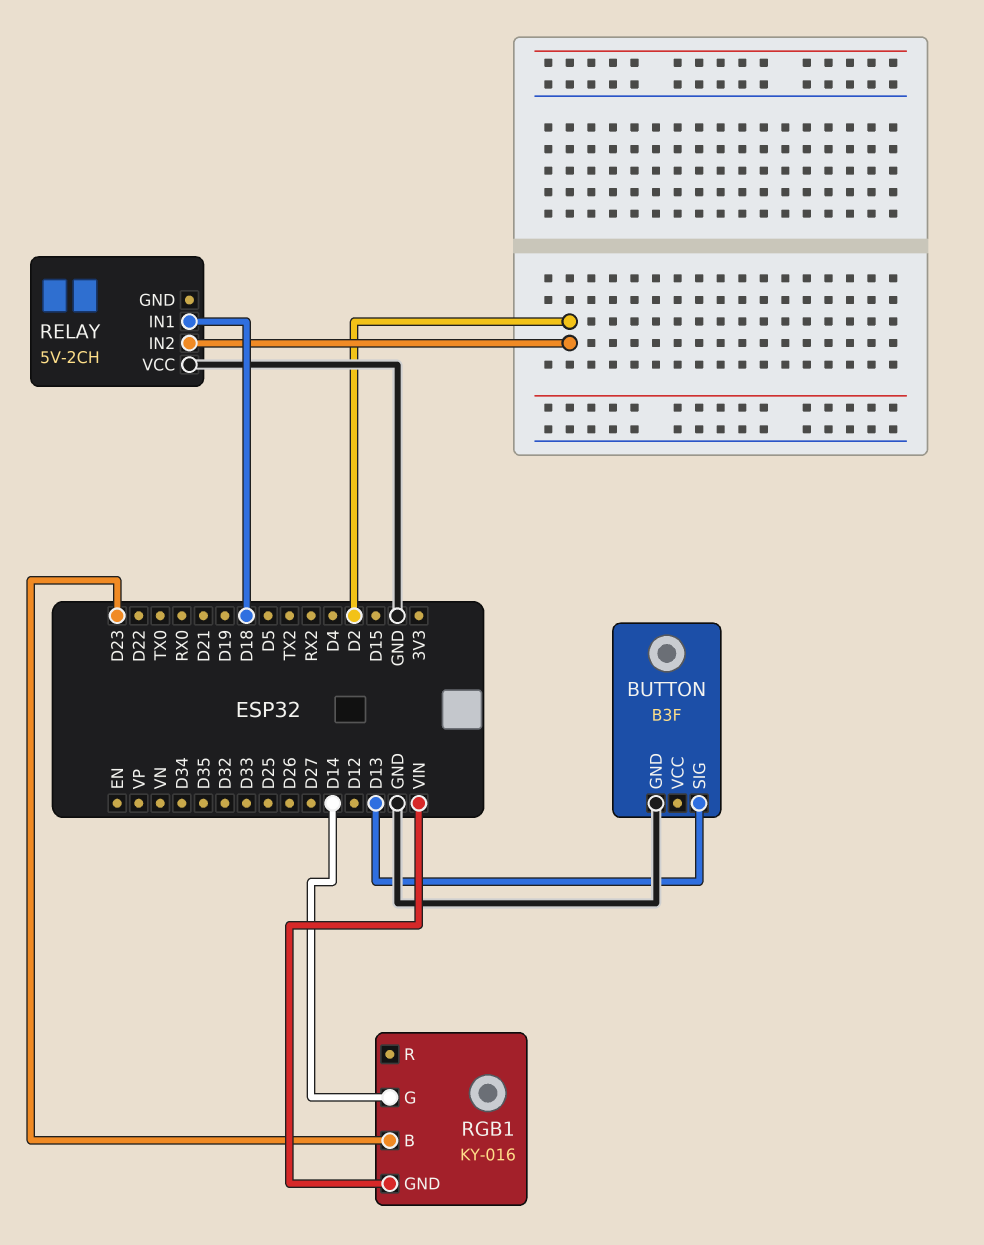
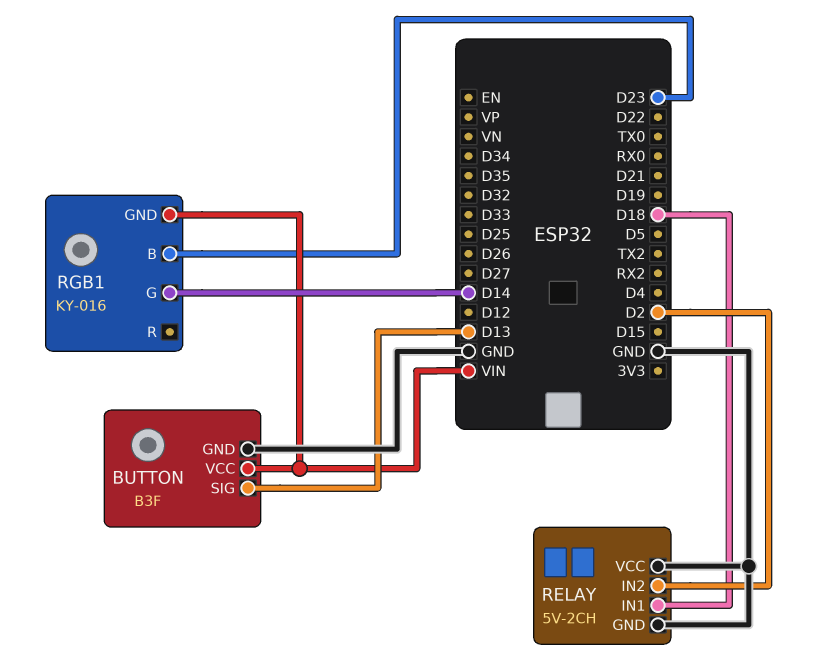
BUTTON pin VCC: none -> VIN
RELAY pin GND: none -> GND

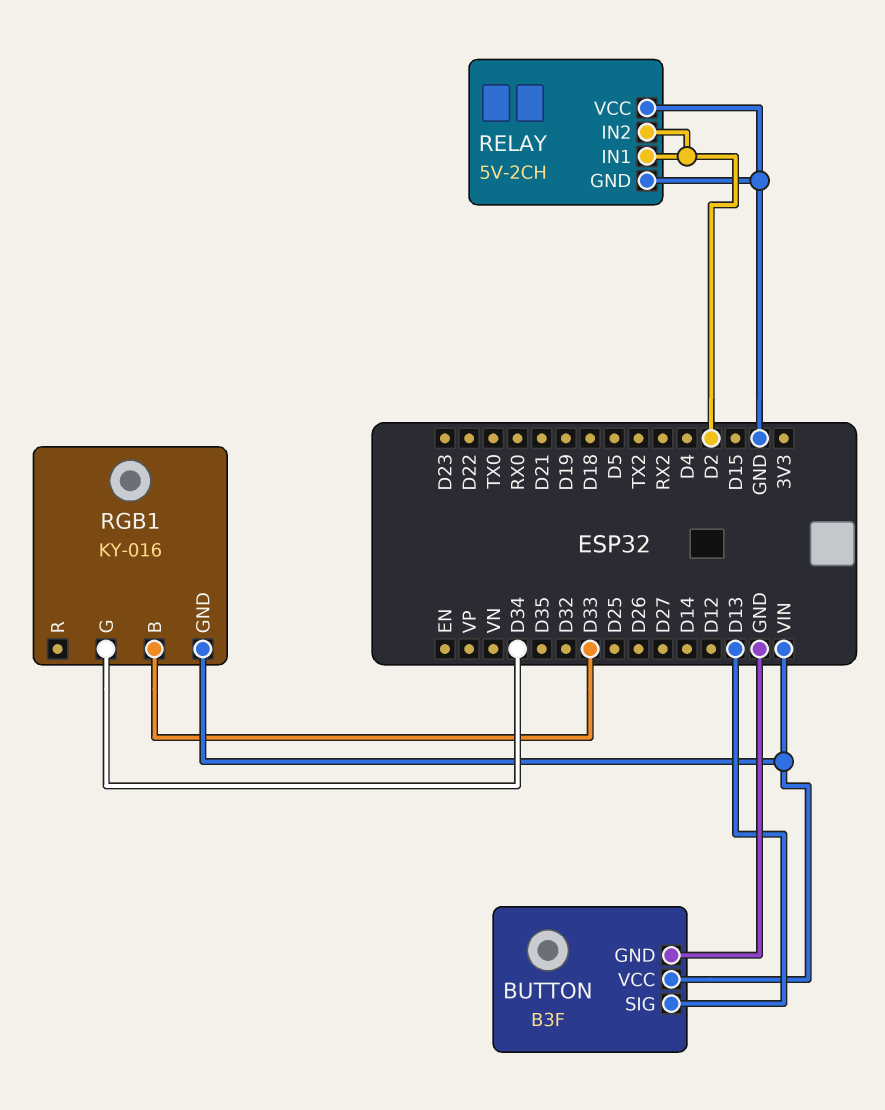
RELAY pin IN1: D18 -> D2
RGB1 pin B: D23 -> D33
RGB1 pin G: D14 -> D34

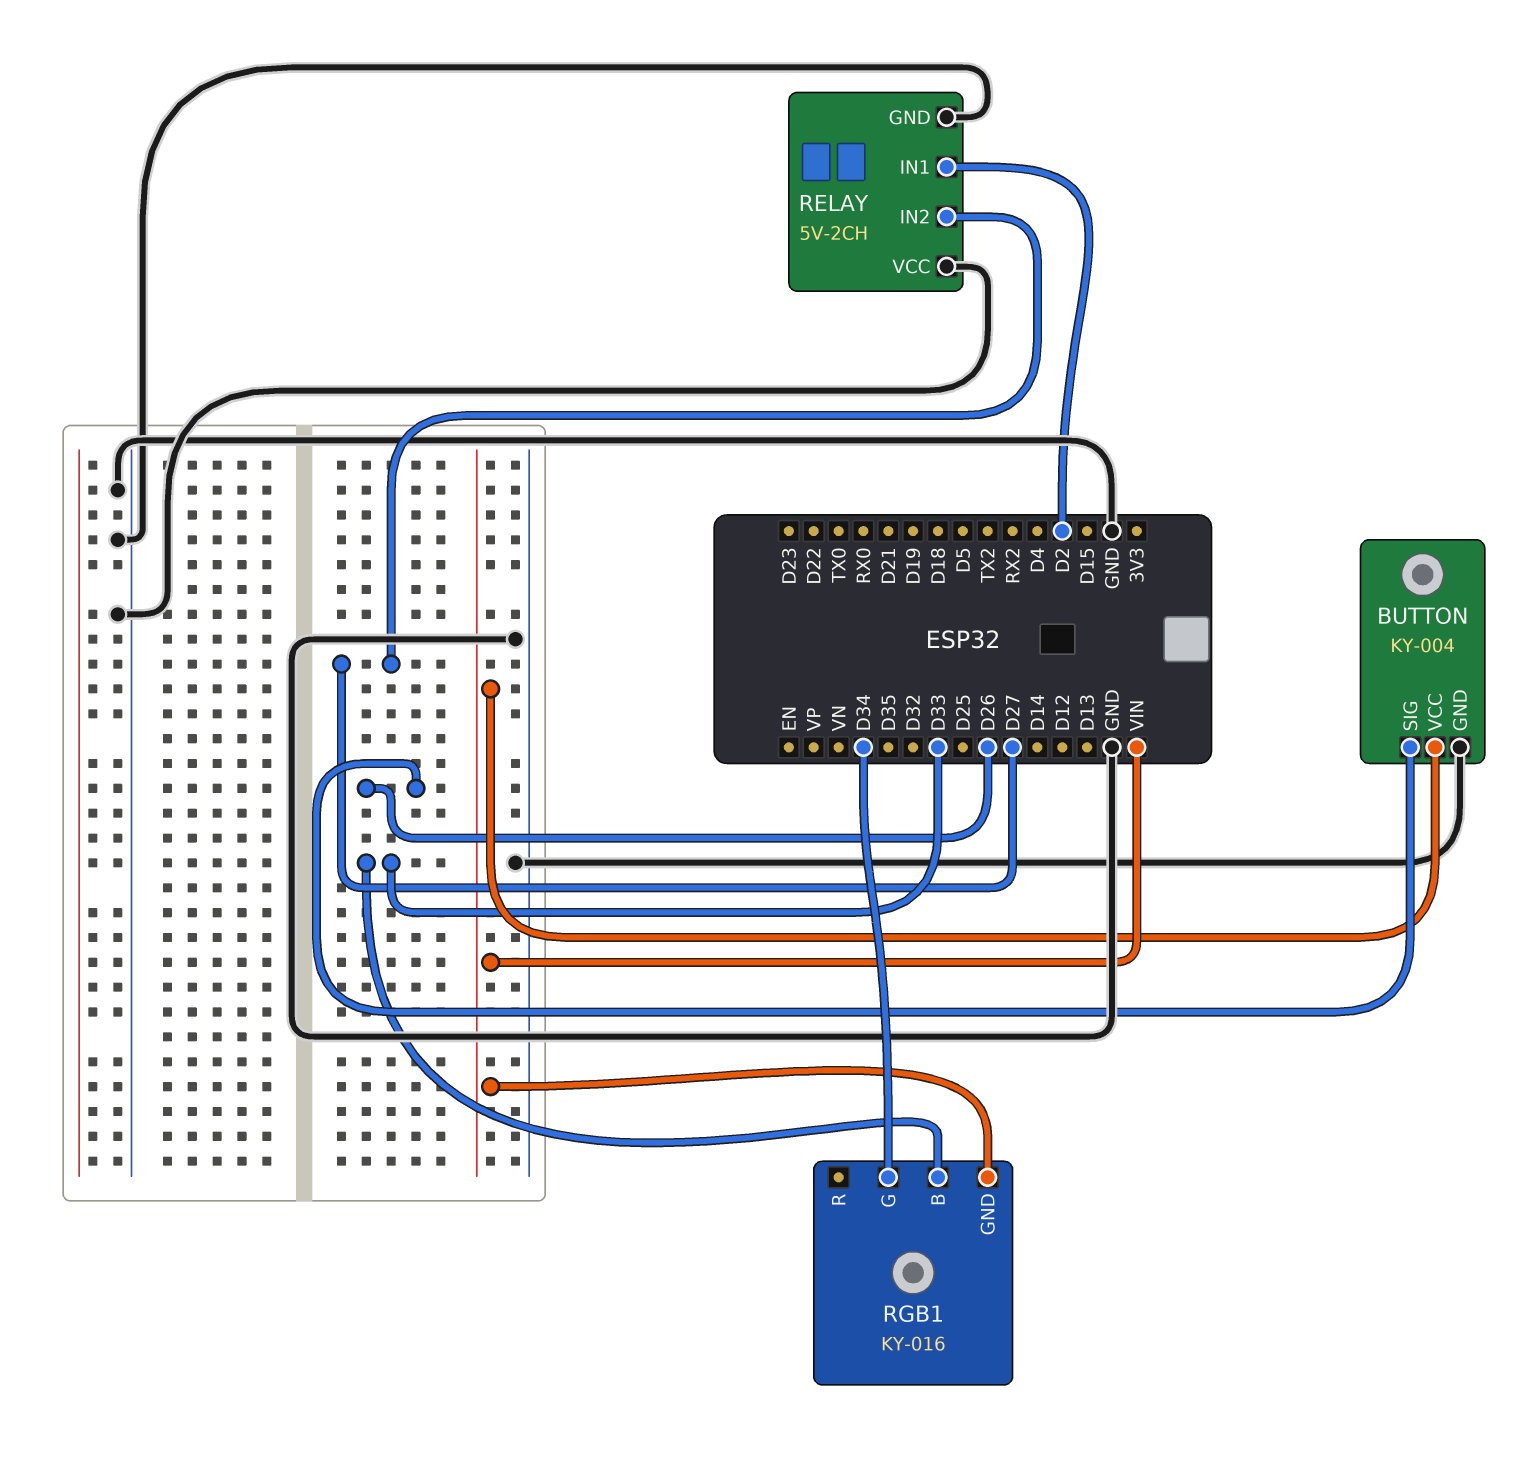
BUTTON: B3F -> KY-004
BUTTON pin SIG: D13 -> D26
RELAY pin IN2: D2 -> D27

